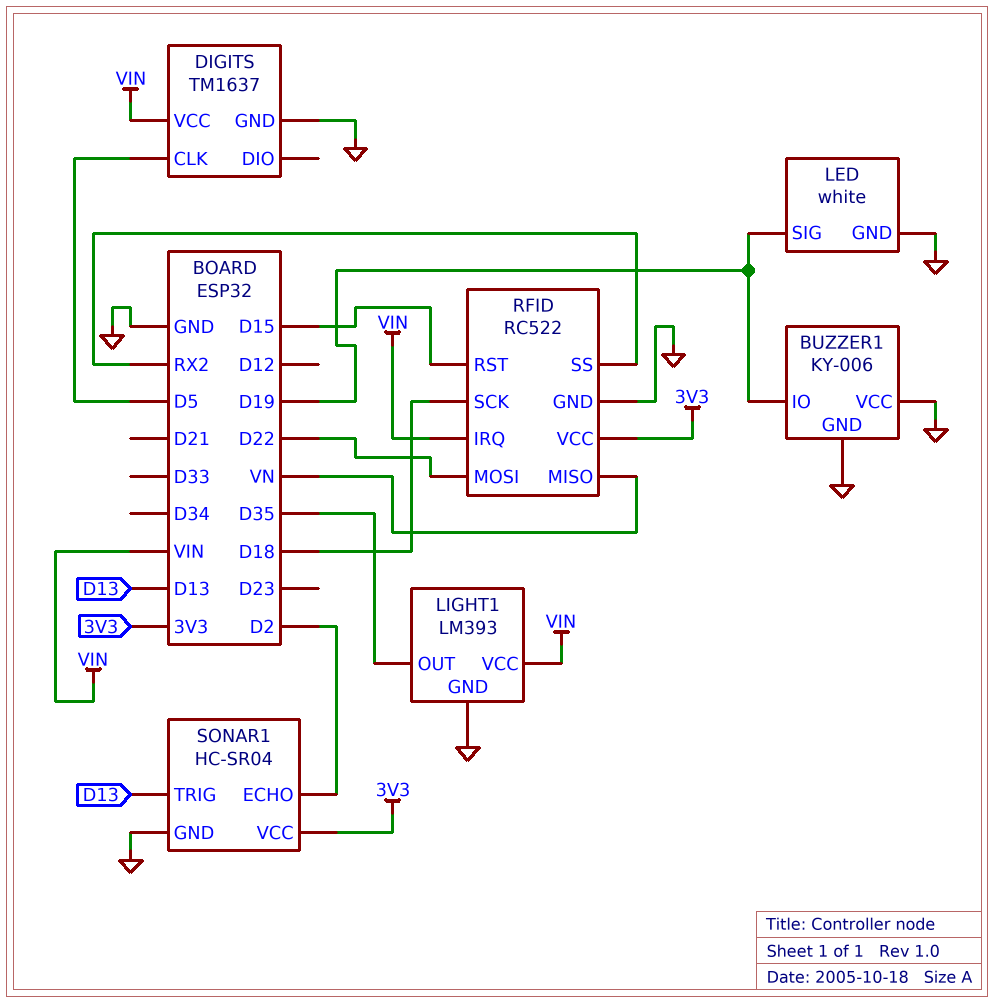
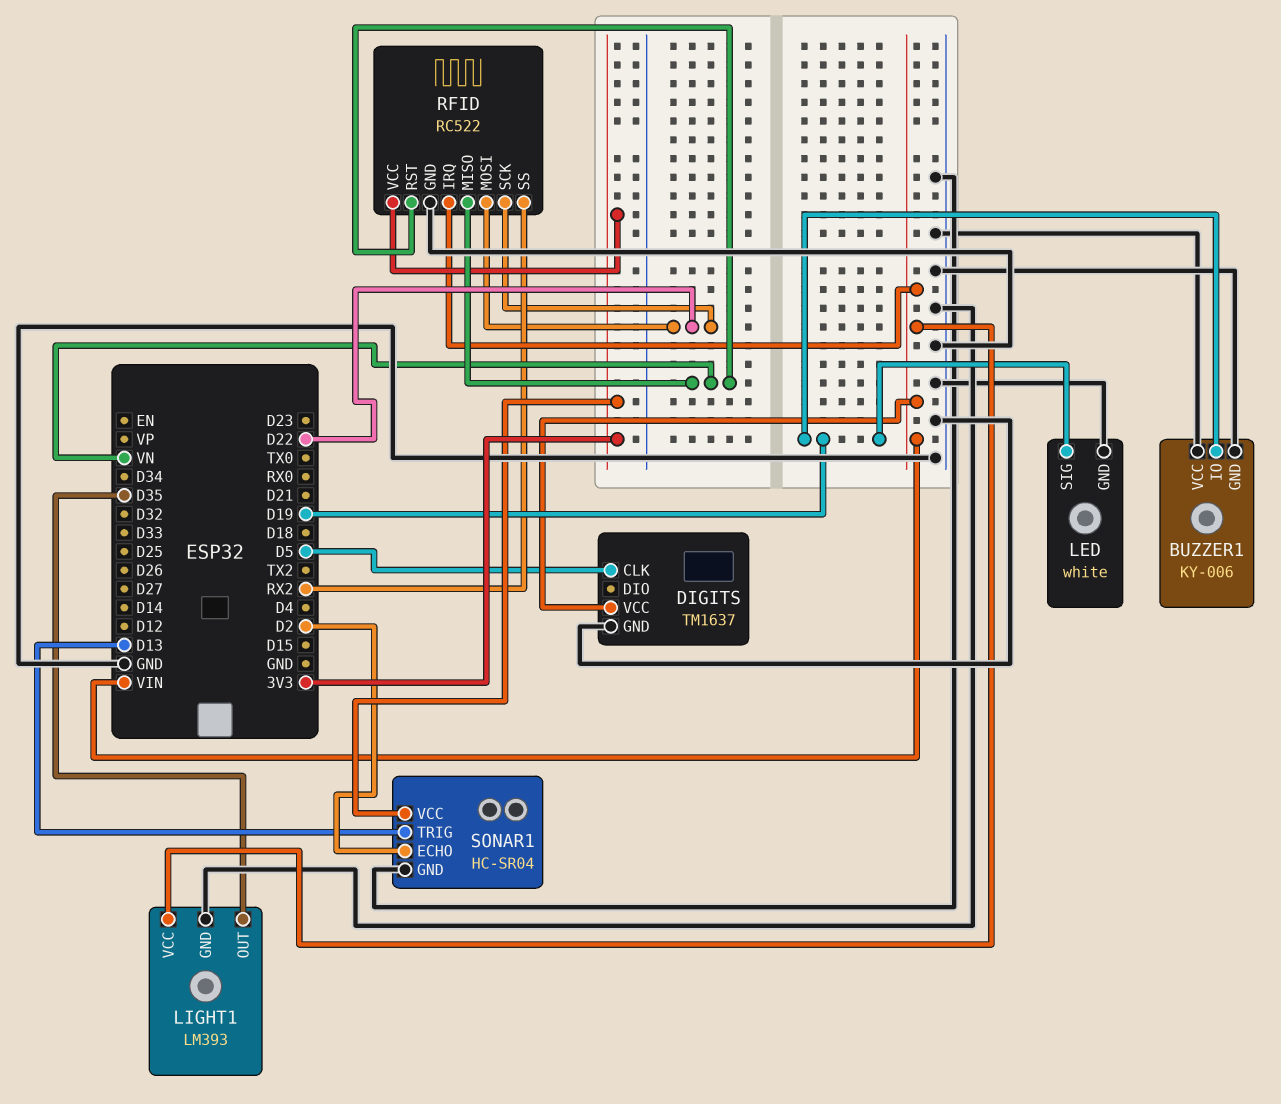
RFID pin RST: D15 -> VN
RFID pin SCK: D18 -> D22

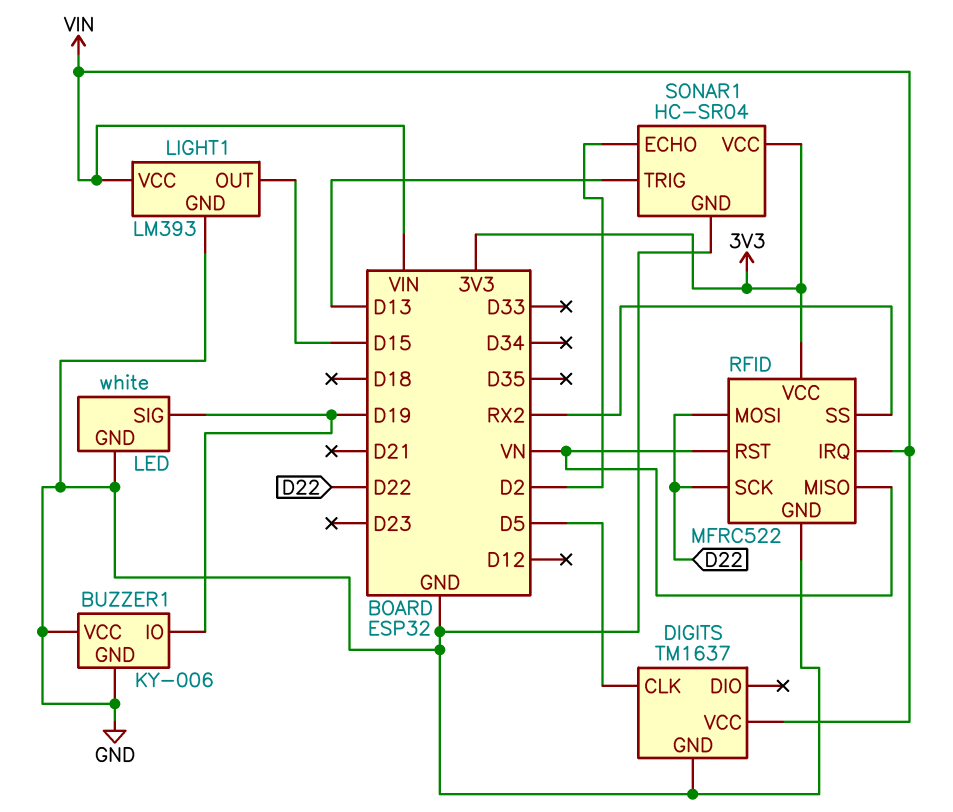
LIGHT1 pin OUT: D35 -> D15
RFID: RC522 -> MFRC522

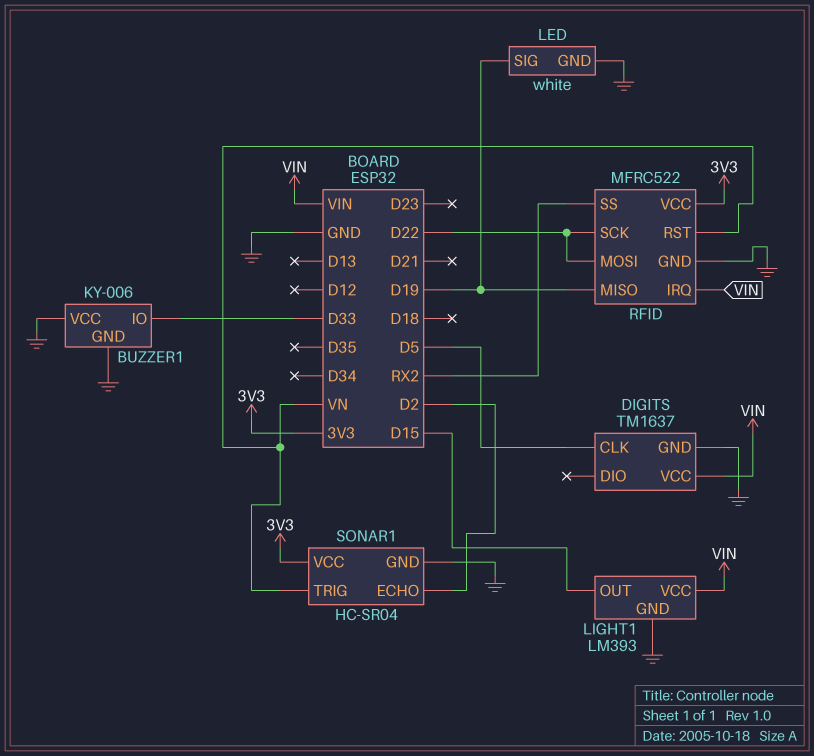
BUZZER1 pin IO: D19 -> D33
RFID pin MISO: VN -> D19
SONAR1 pin TRIG: D13 -> VN

